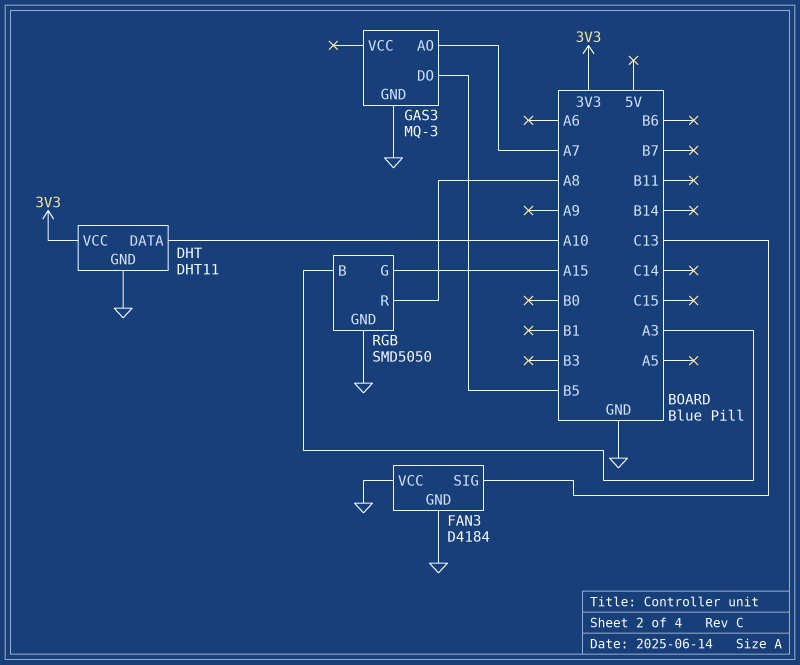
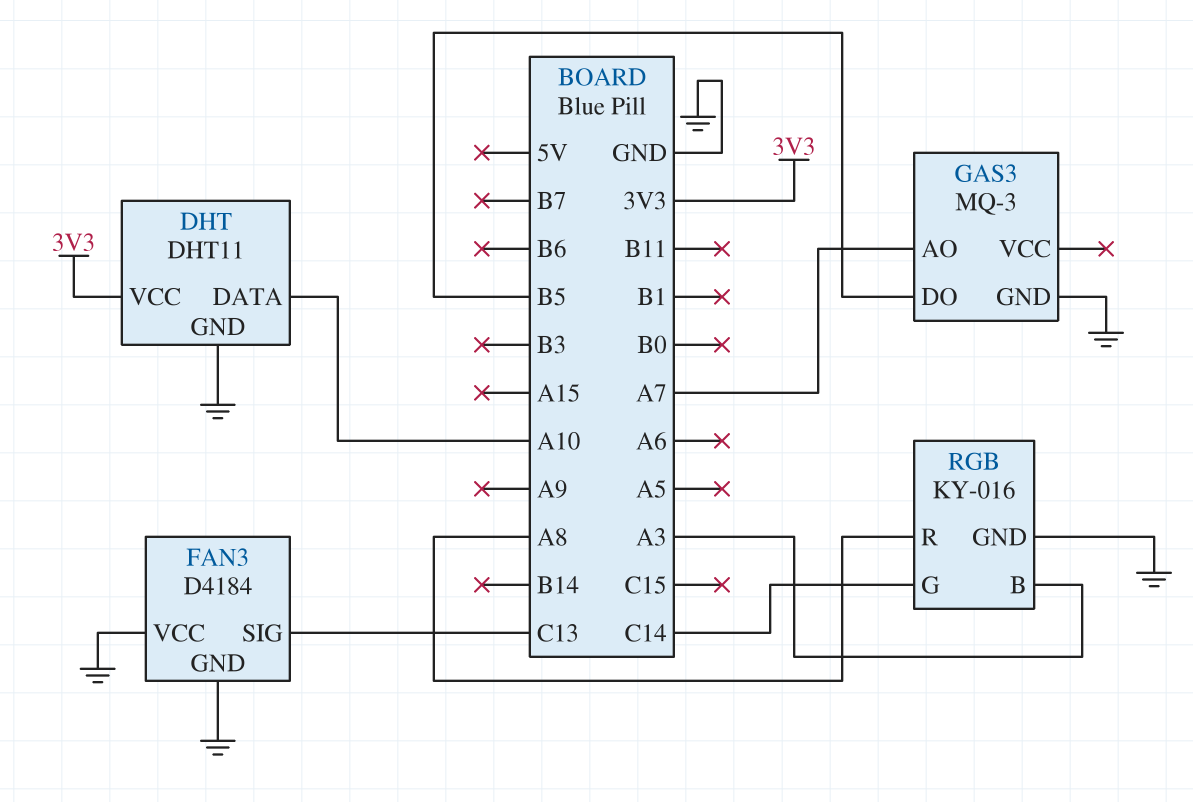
RGB: SMD5050 -> KY-016
RGB pin G: A15 -> C14

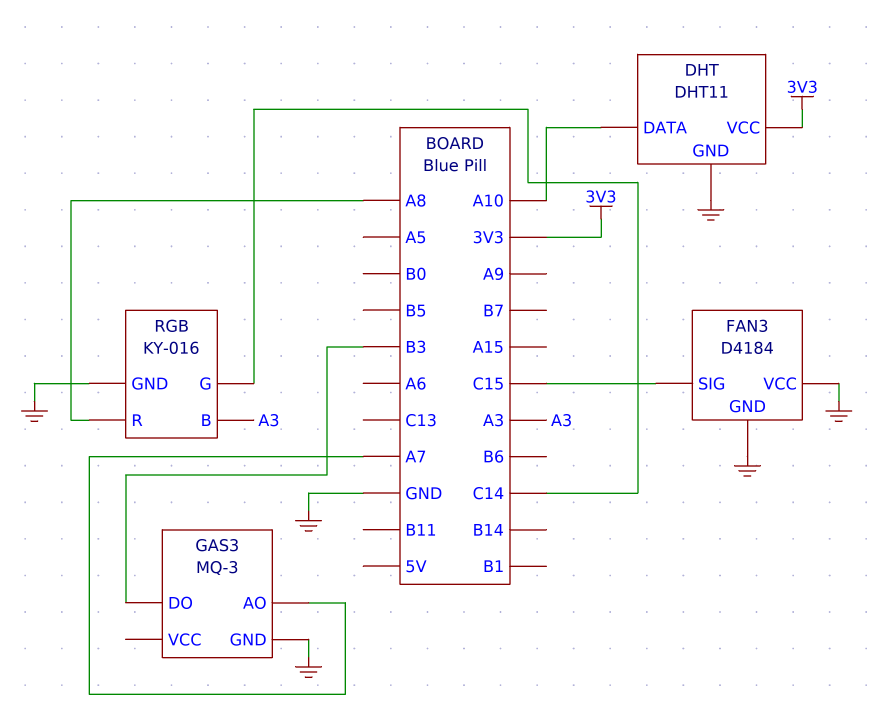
FAN3 pin SIG: C13 -> C15
GAS3 pin DO: B5 -> B3

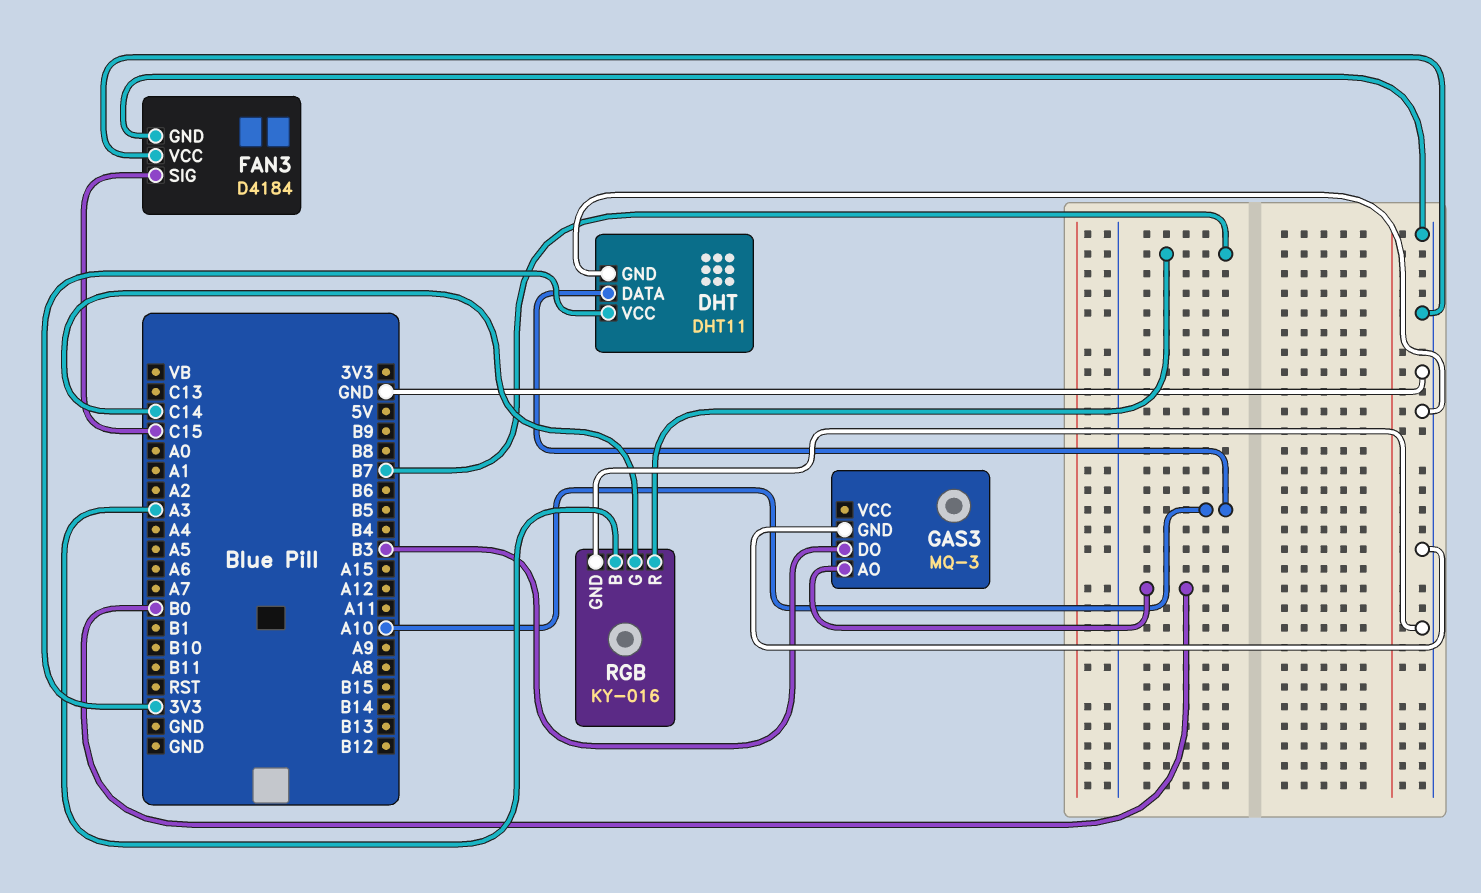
GAS3 pin AO: A7 -> B0
RGB pin R: A8 -> B7

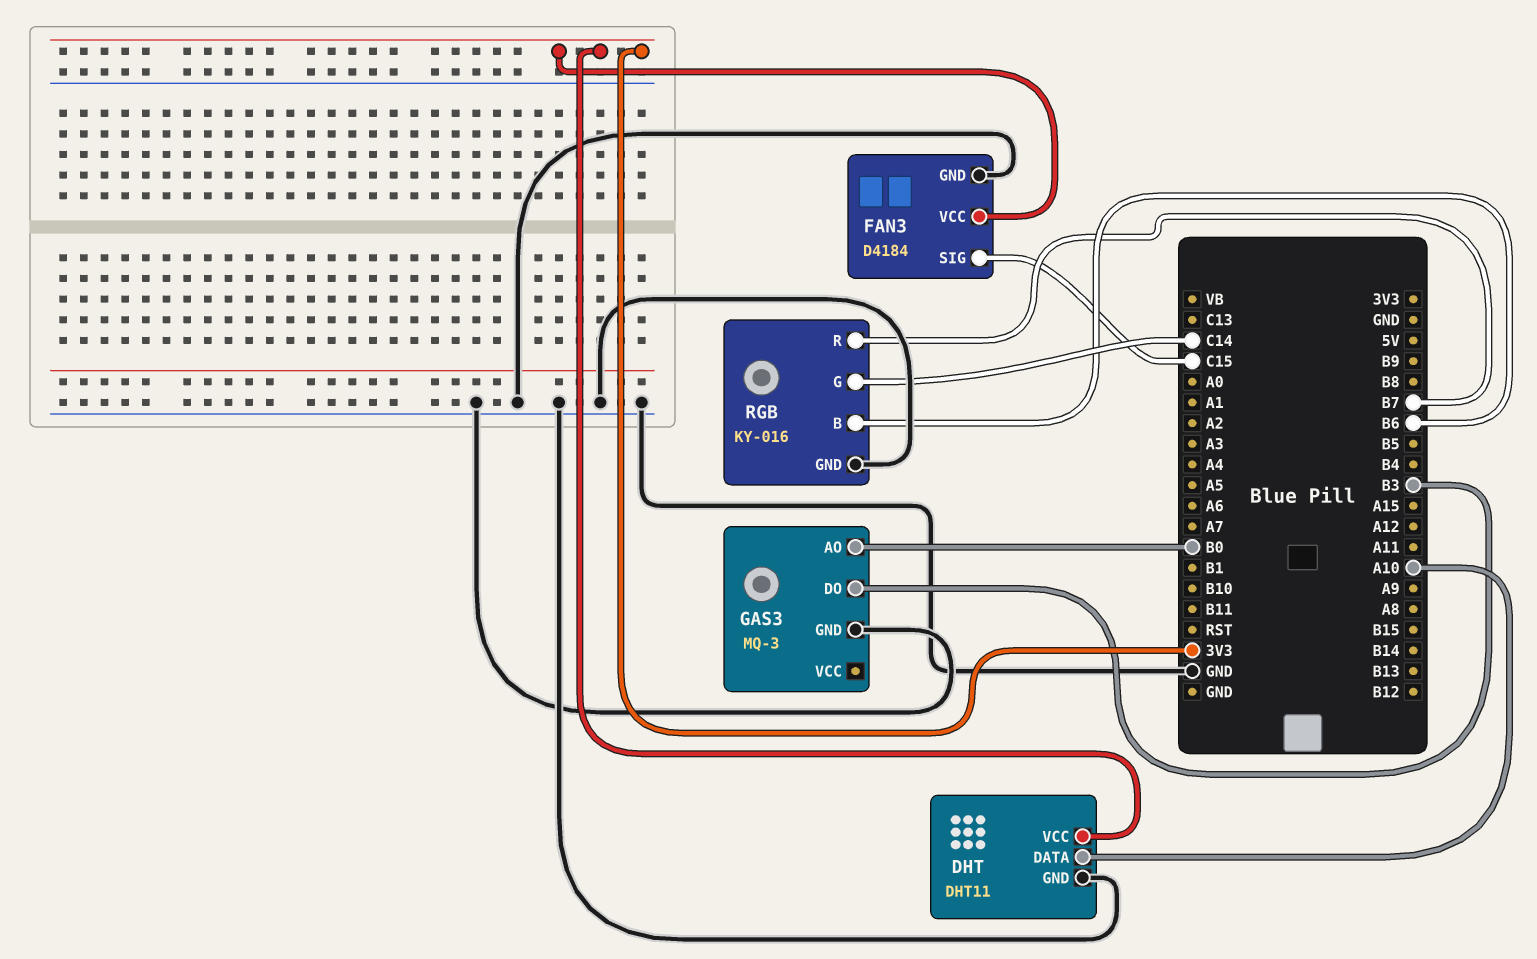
FAN3 pin VCC: GND -> 3V3
RGB pin B: A3 -> B6

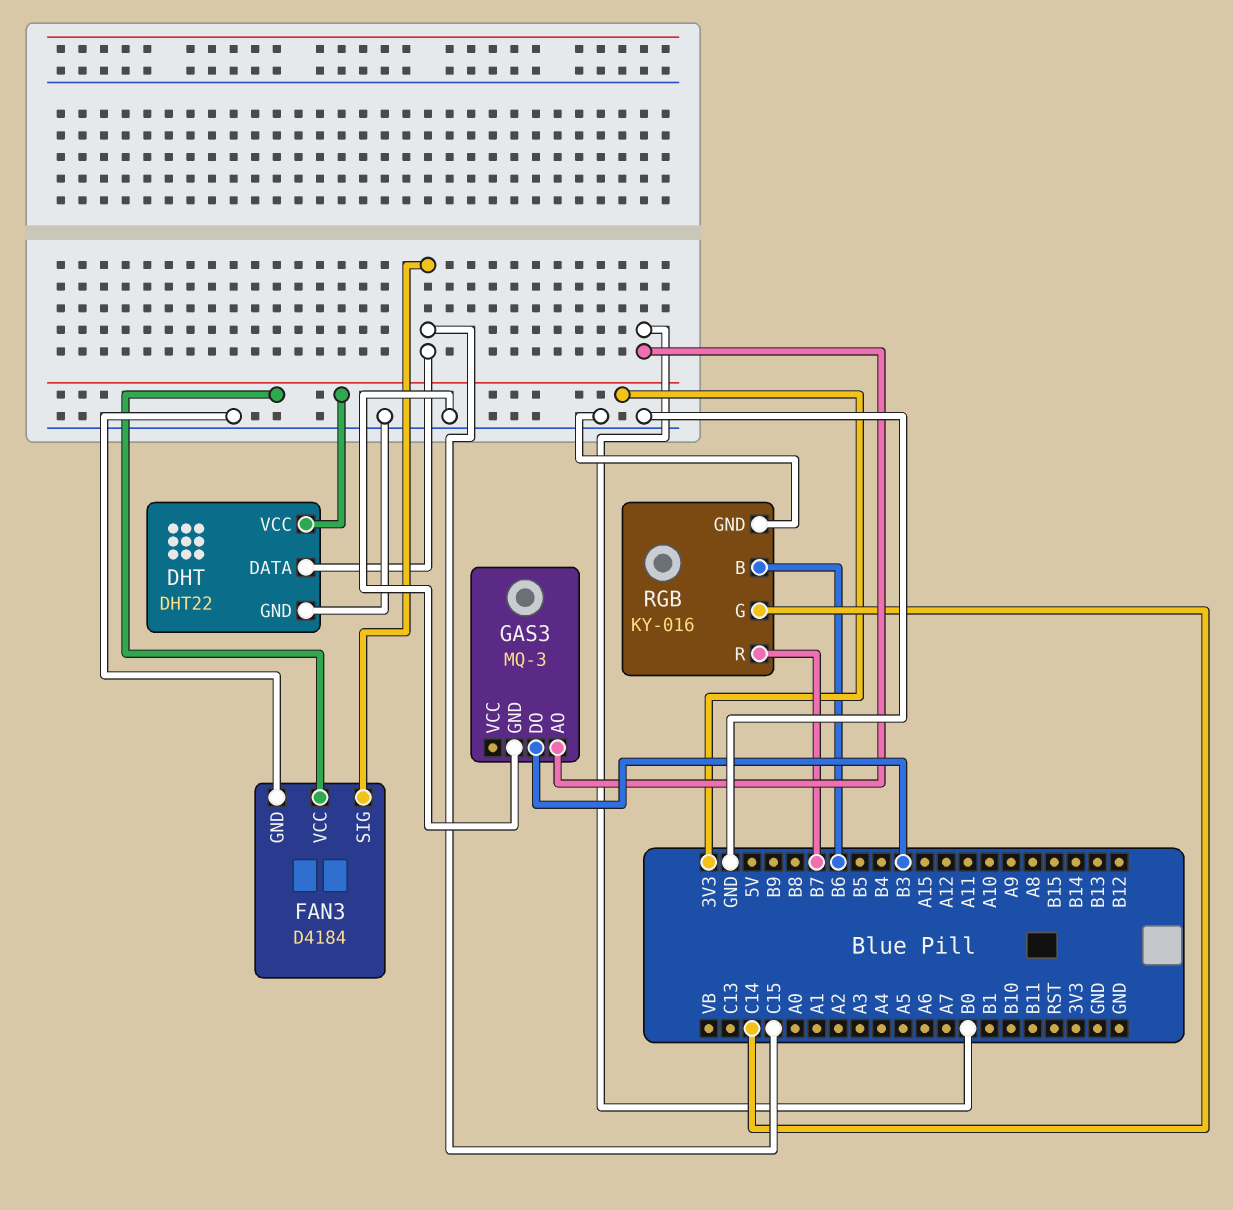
DHT: DHT11 -> DHT22
DHT pin DATA: A10 -> C15

